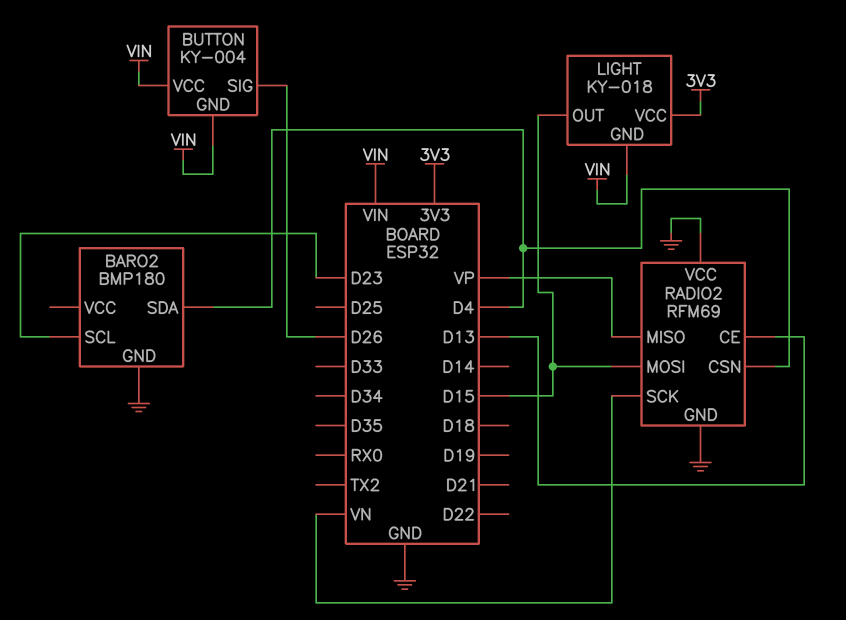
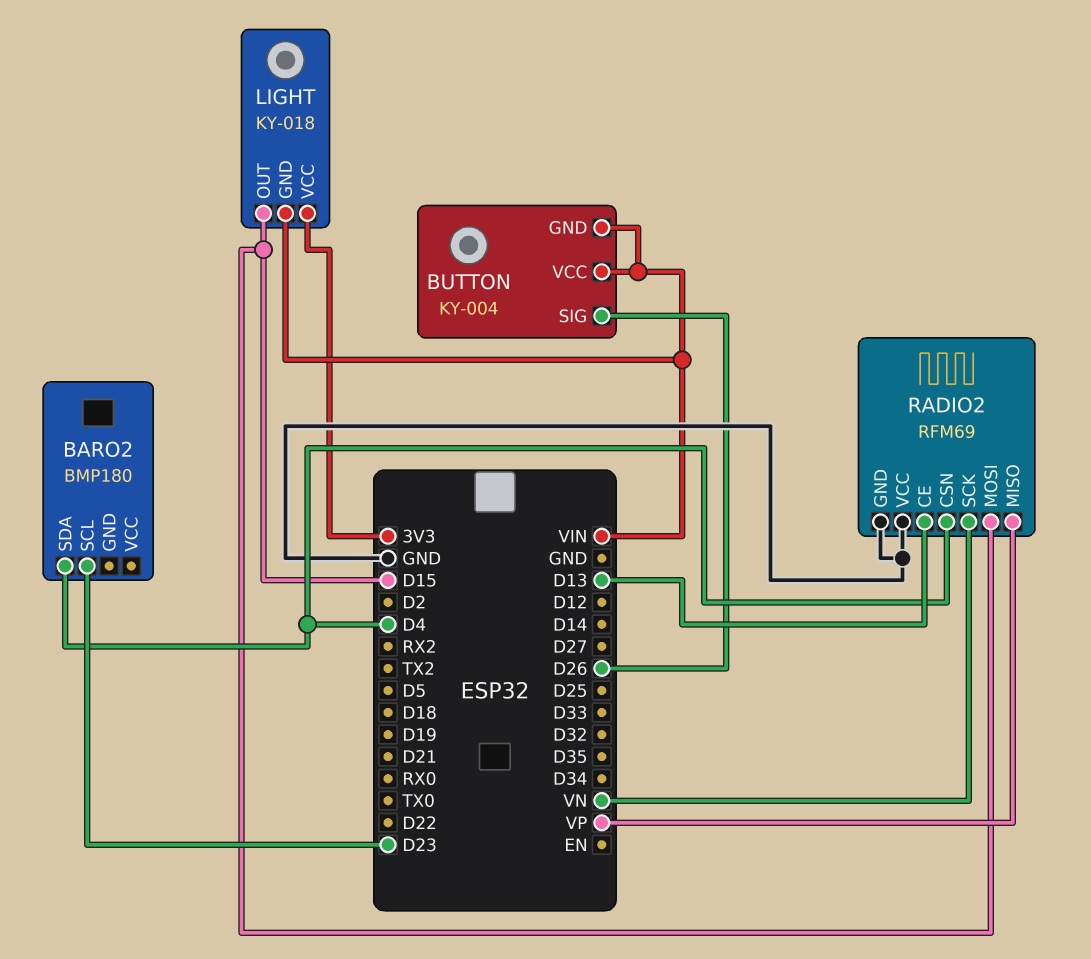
BARO2 pin GND: GND -> none

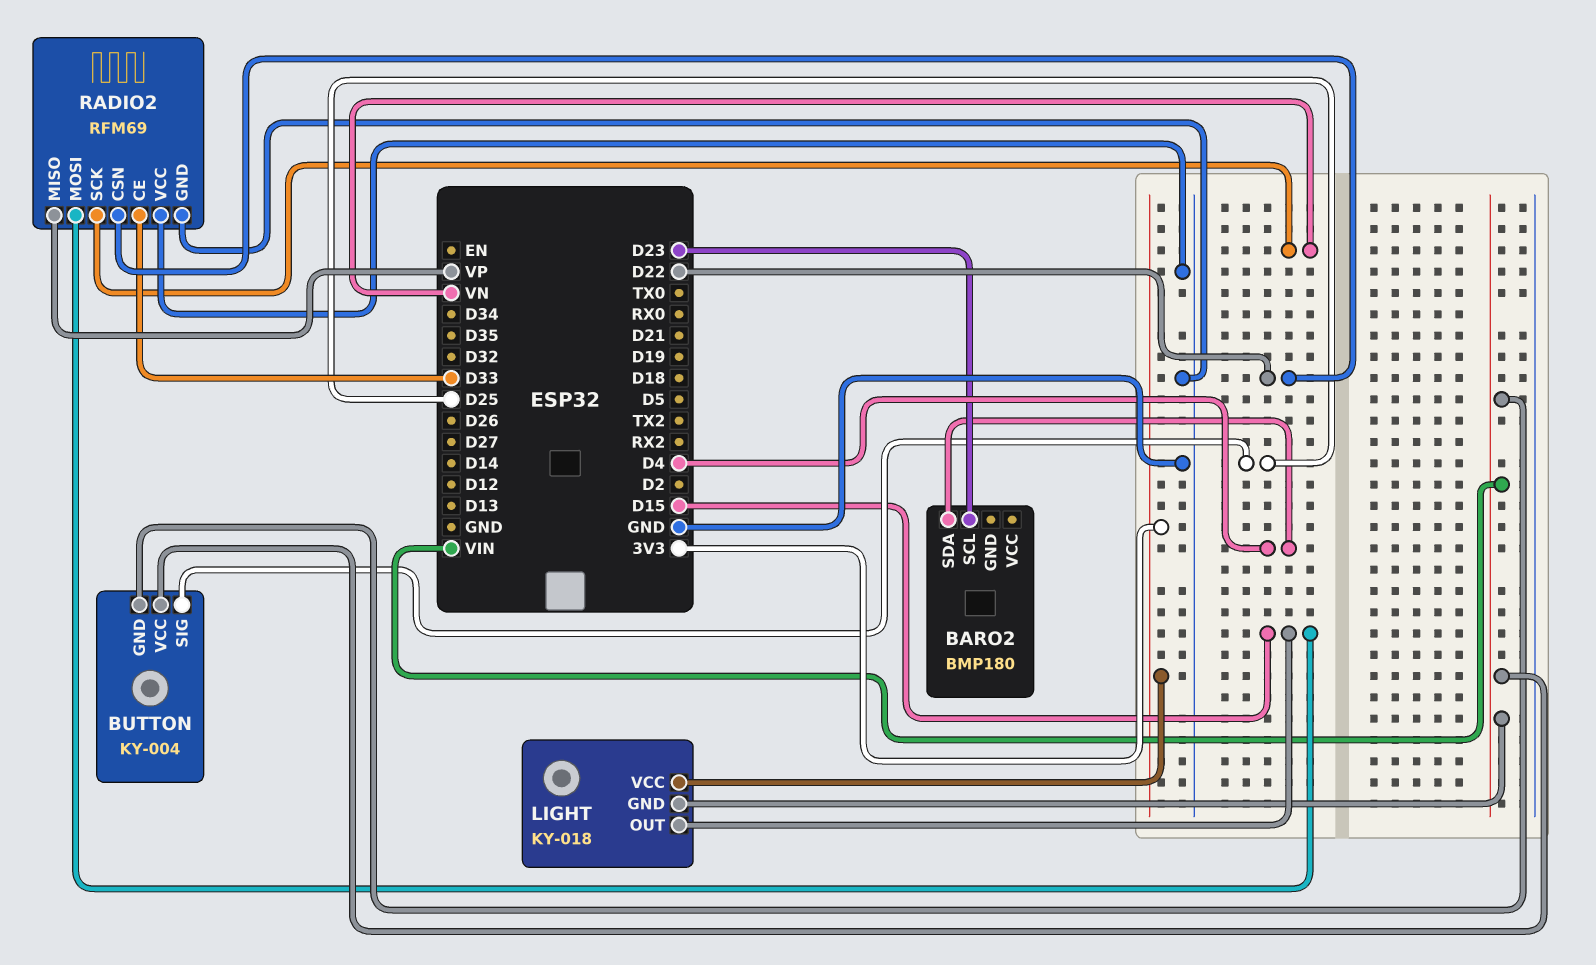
BUTTON pin SIG: D26 -> D25
RADIO2 pin CE: D13 -> D33
RADIO2 pin CSN: D4 -> D22

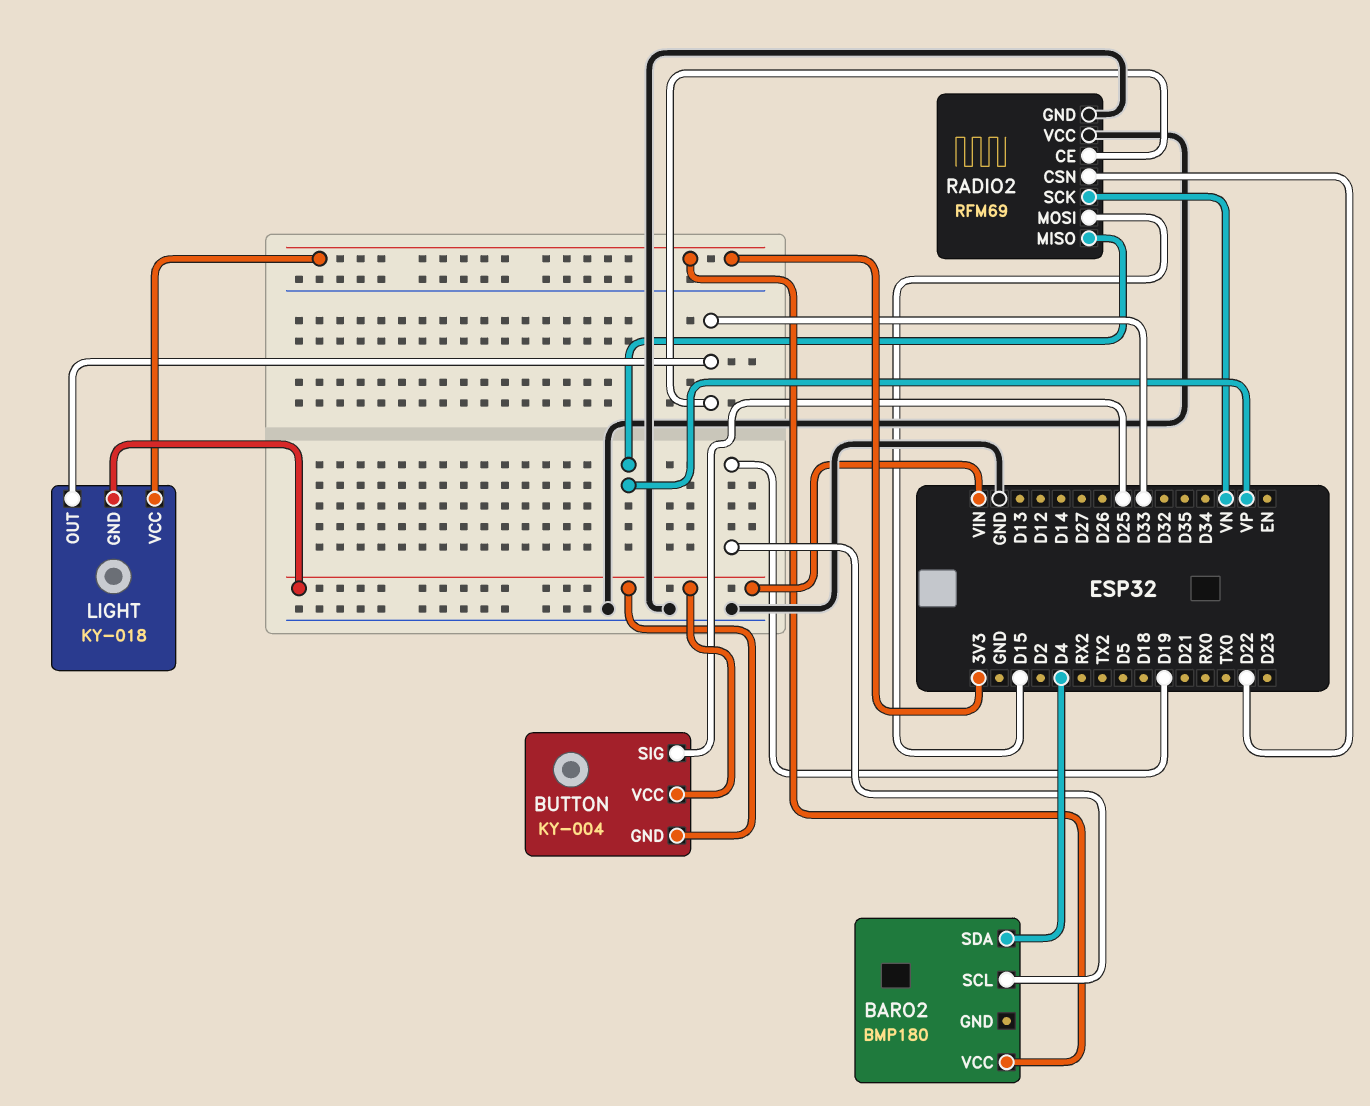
BARO2 pin SCL: D23 -> D19
BARO2 pin VCC: none -> 3V3
LIGHT pin OUT: D15 -> D33

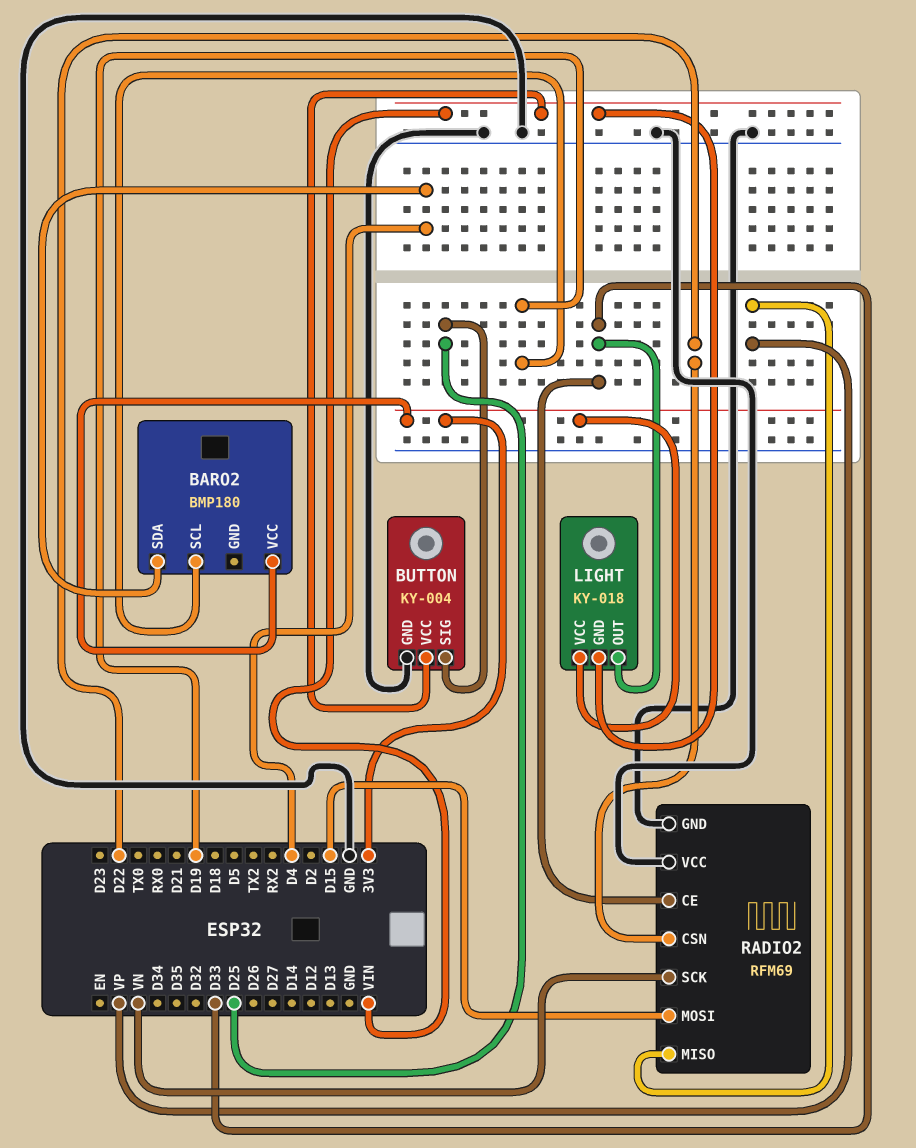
BUTTON pin GND: VIN -> GND

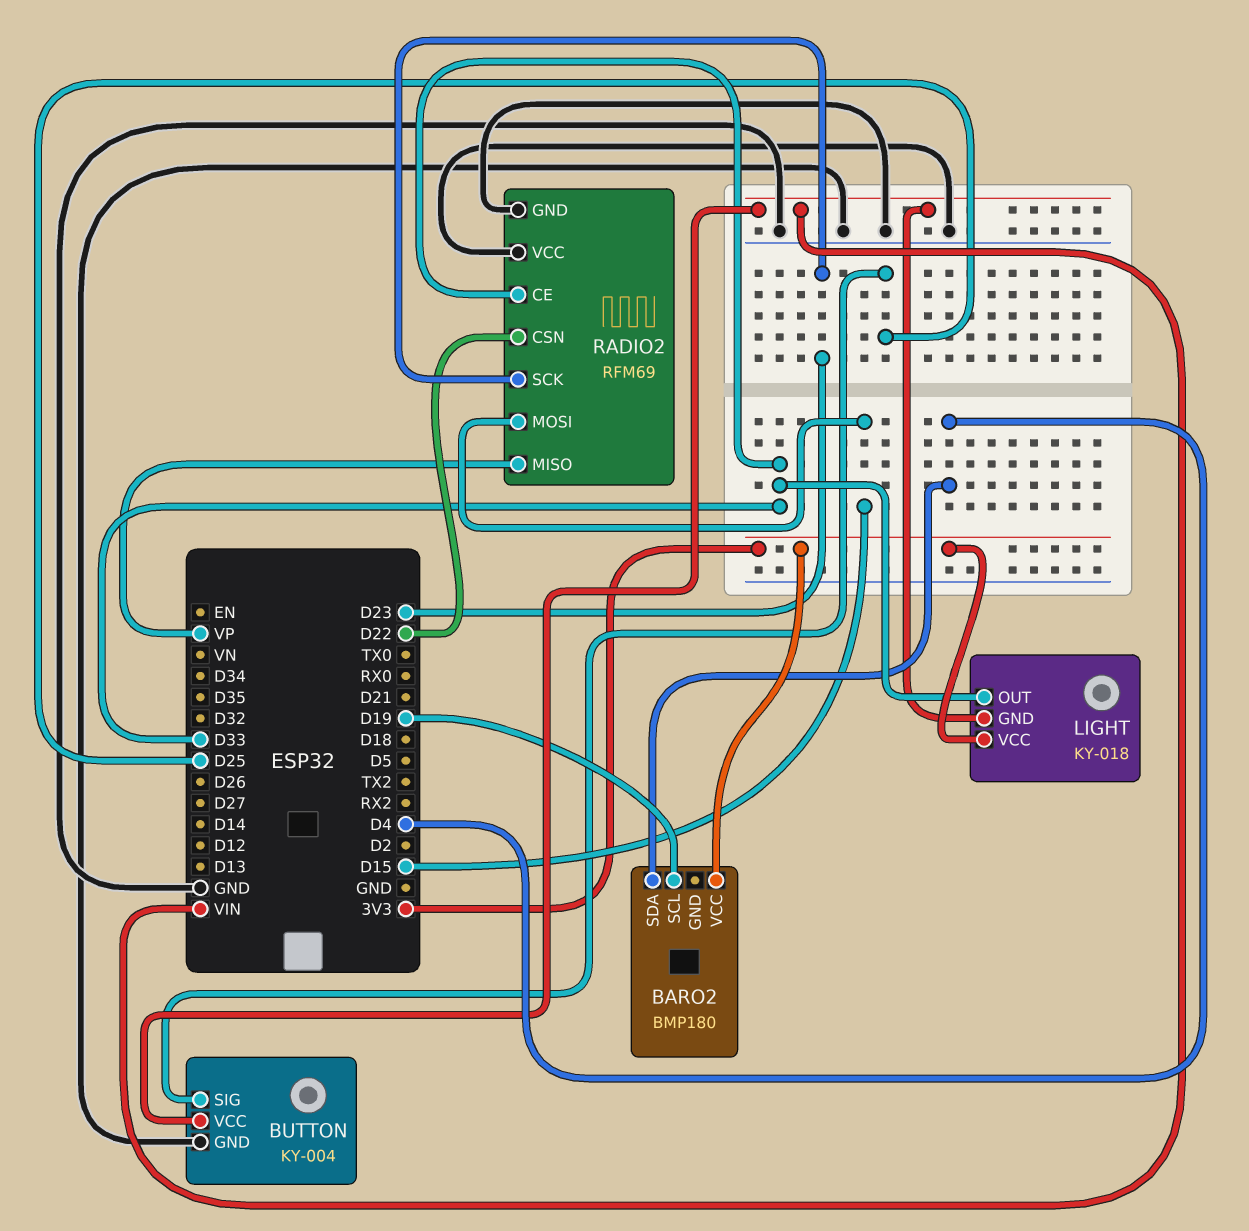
RADIO2 pin SCK: VN -> D23

